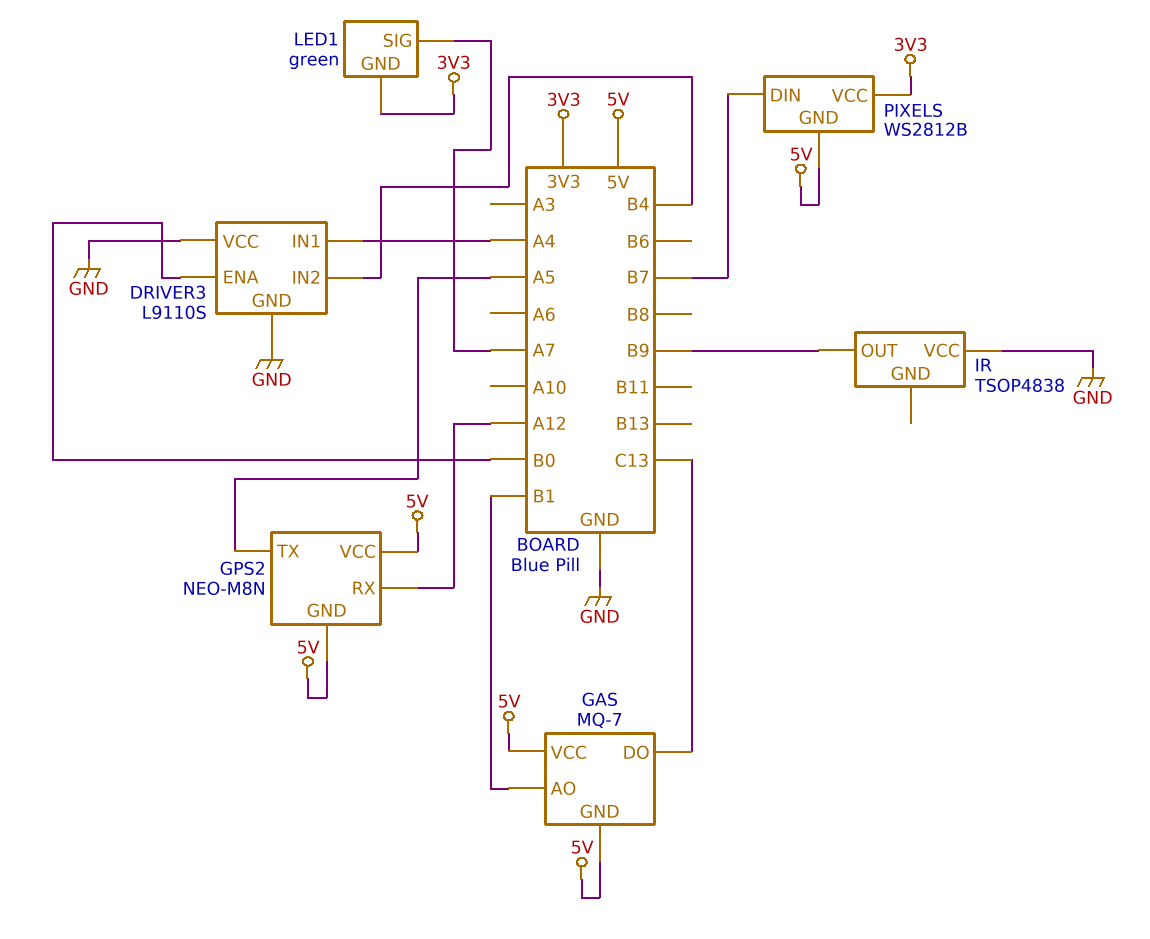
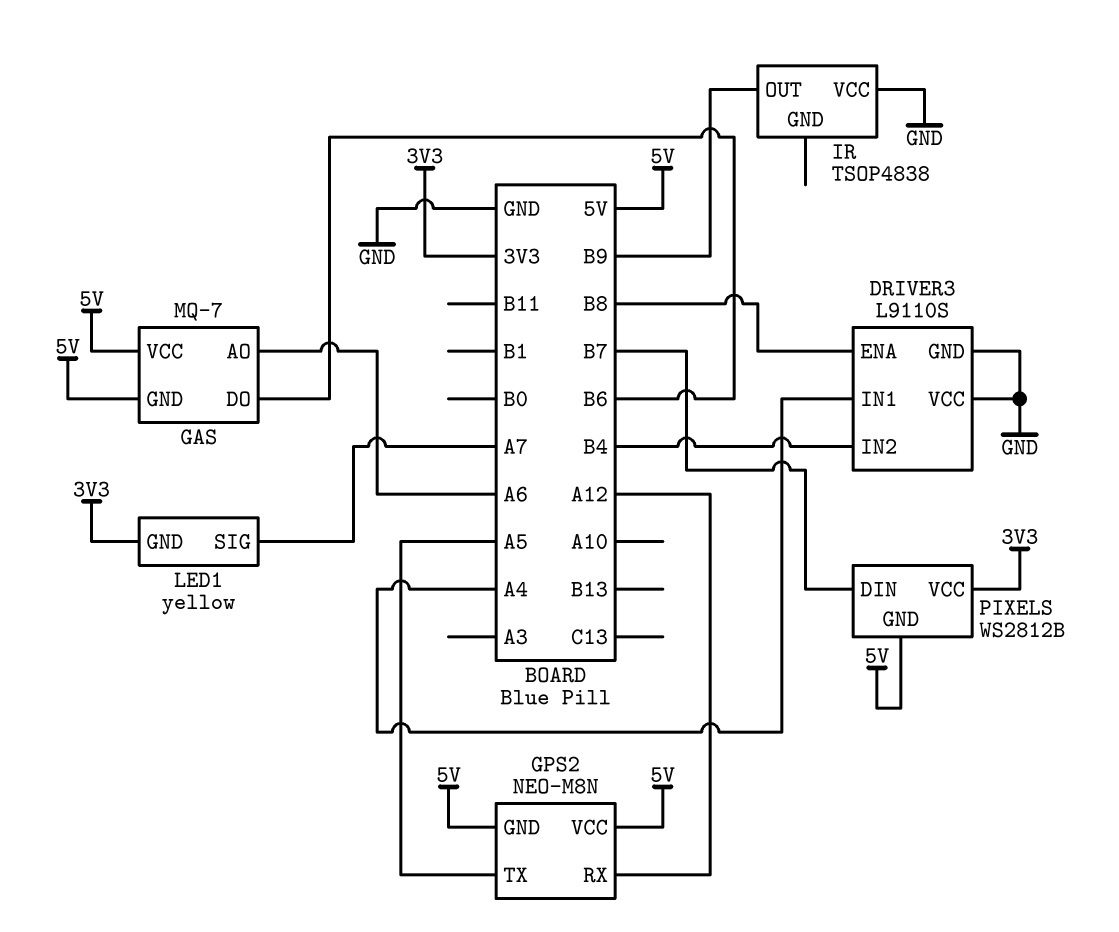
DRIVER3 pin ENA: B0 -> B8
GAS pin AO: B1 -> A6
GAS pin DO: C13 -> B6
LED1: green -> yellow

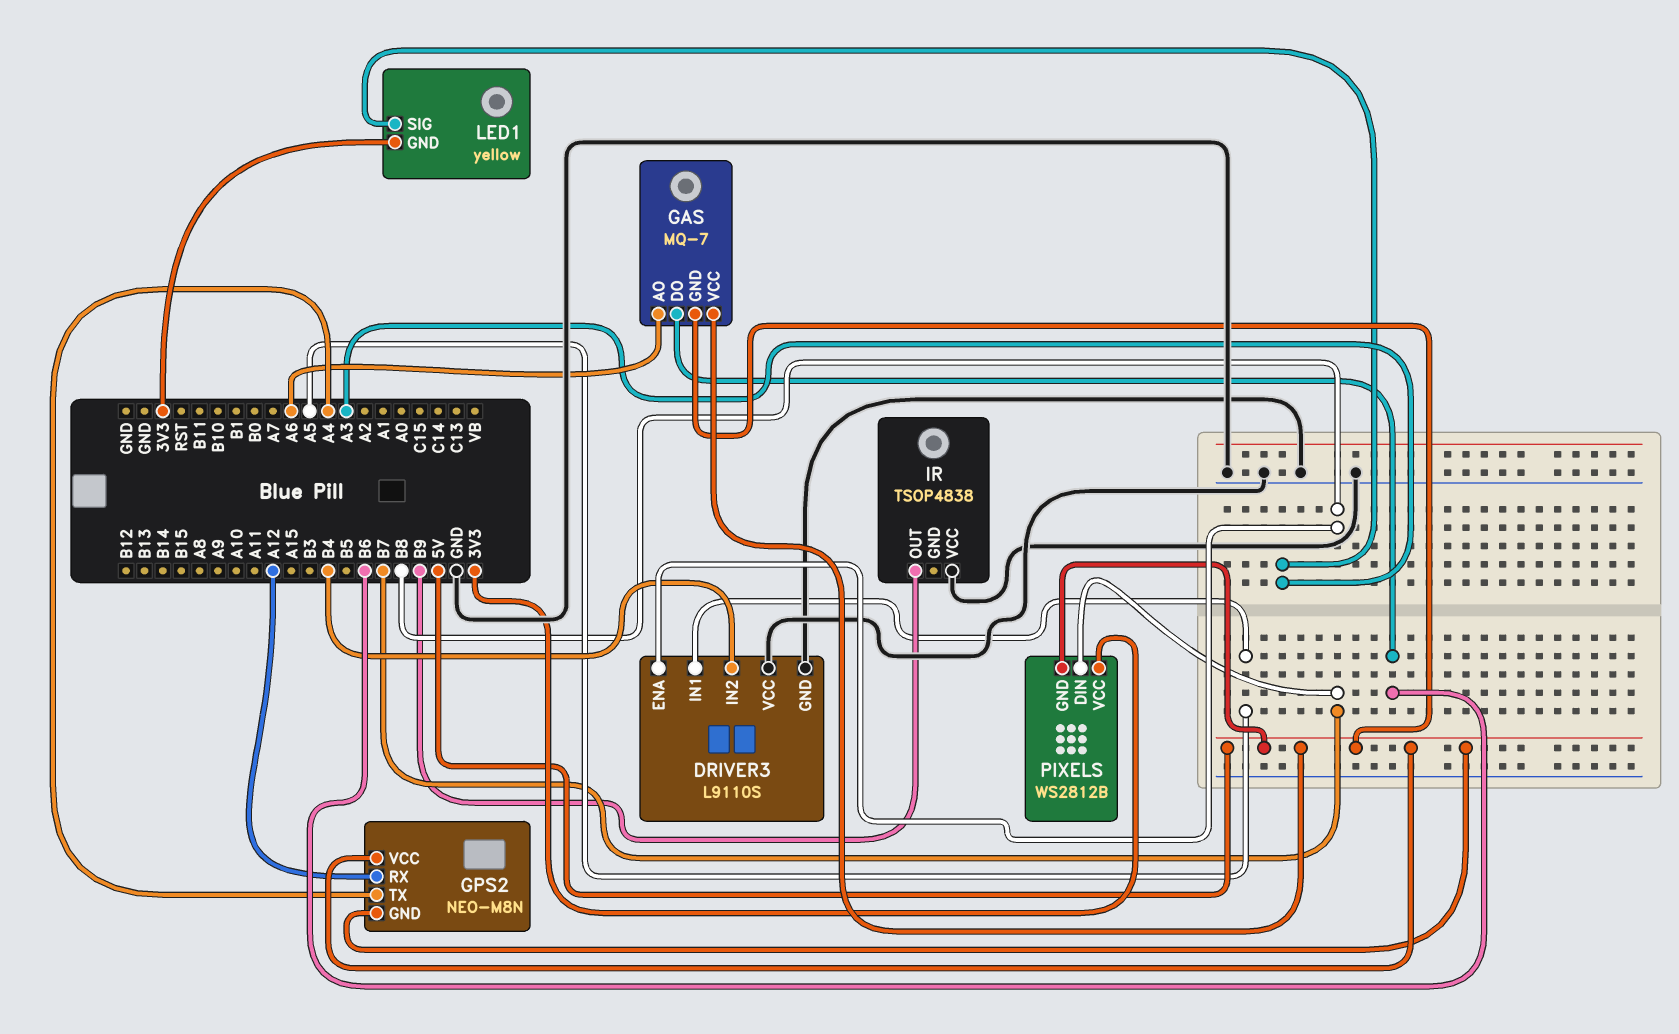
DRIVER3 pin IN1: A4 -> A5
GPS2 pin TX: A5 -> A4
LED1 pin SIG: A7 -> A3

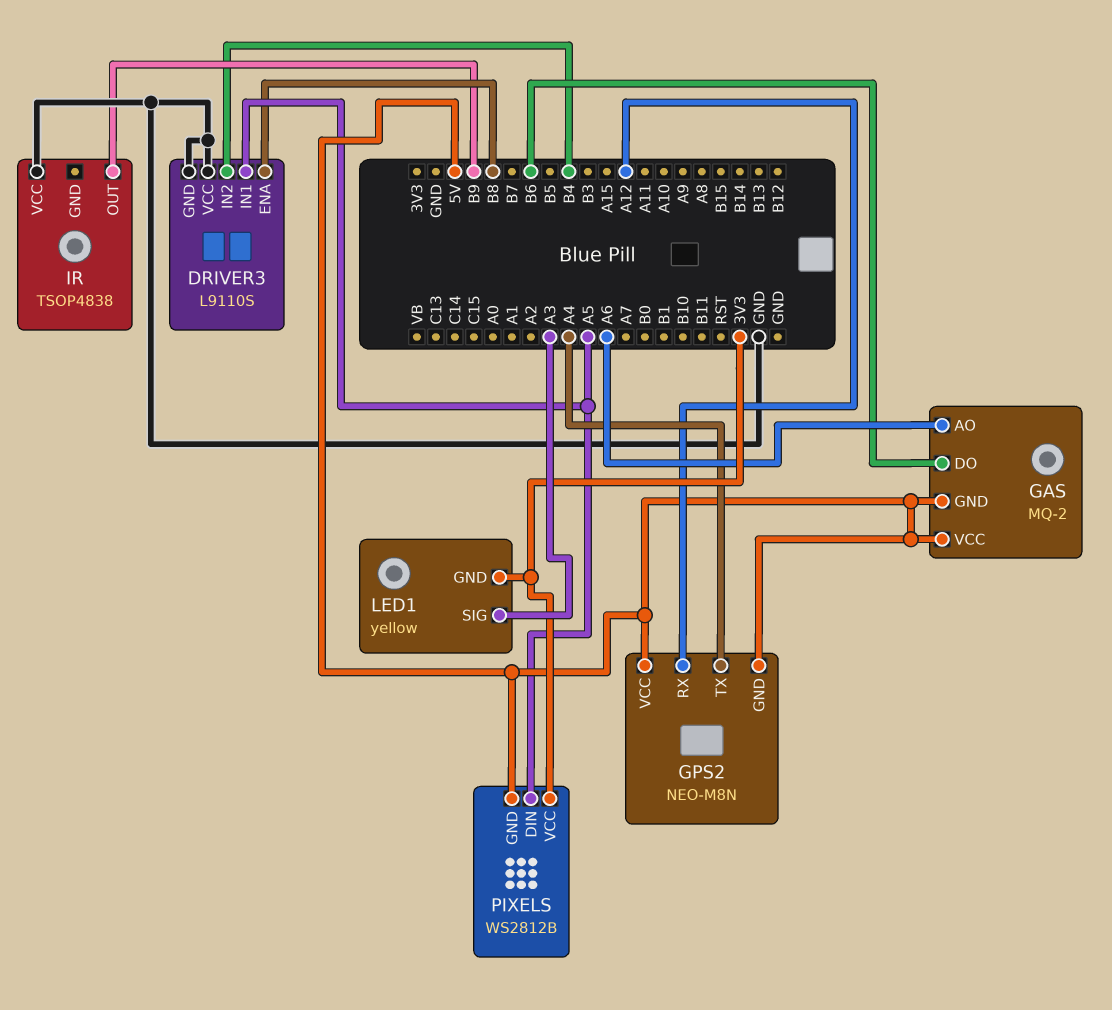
GAS: MQ-7 -> MQ-2
PIXELS pin DIN: B7 -> A5

